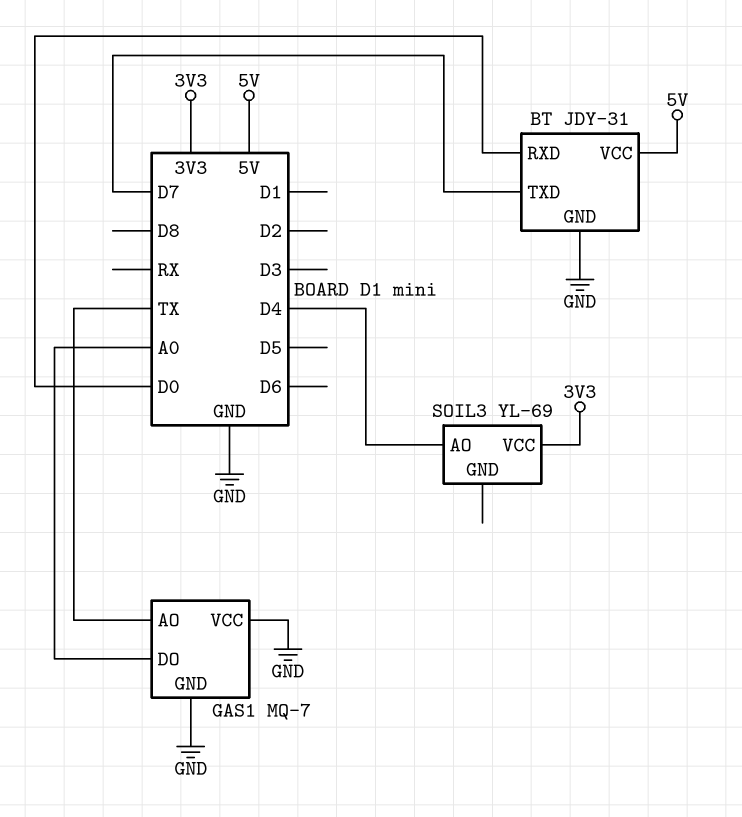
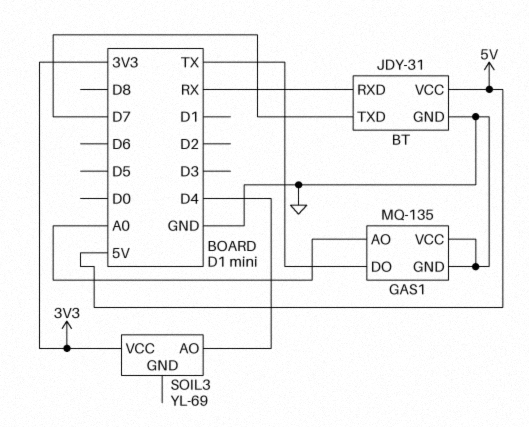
BT pin RXD: D0 -> RX
GAS1: MQ-7 -> MQ-135
GAS1 pin AO: TX -> A0
GAS1 pin DO: A0 -> TX

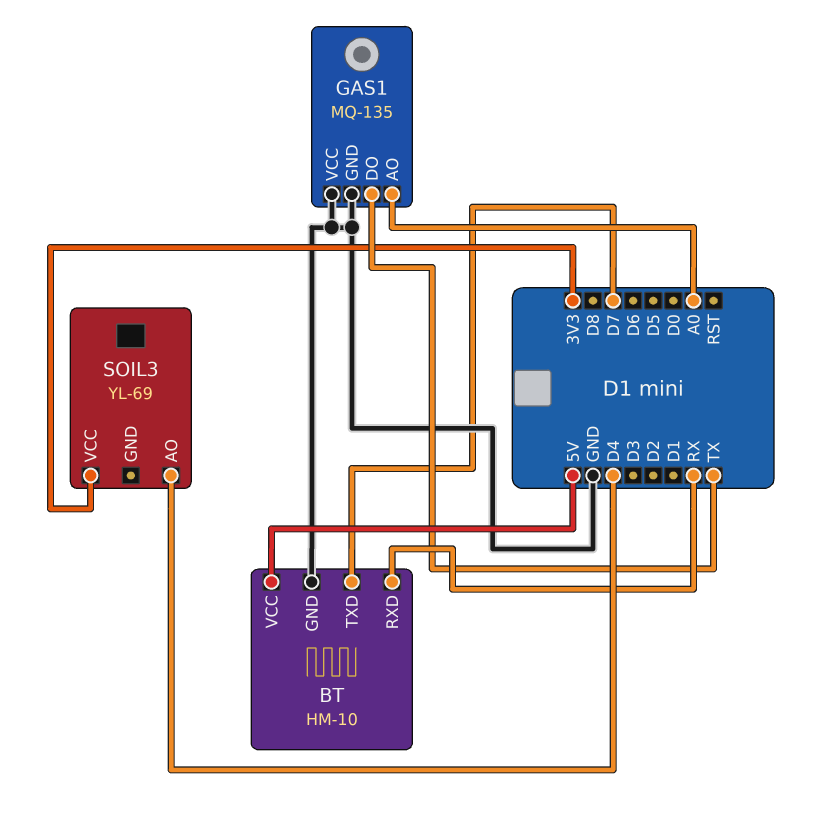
BT: JDY-31 -> HM-10

